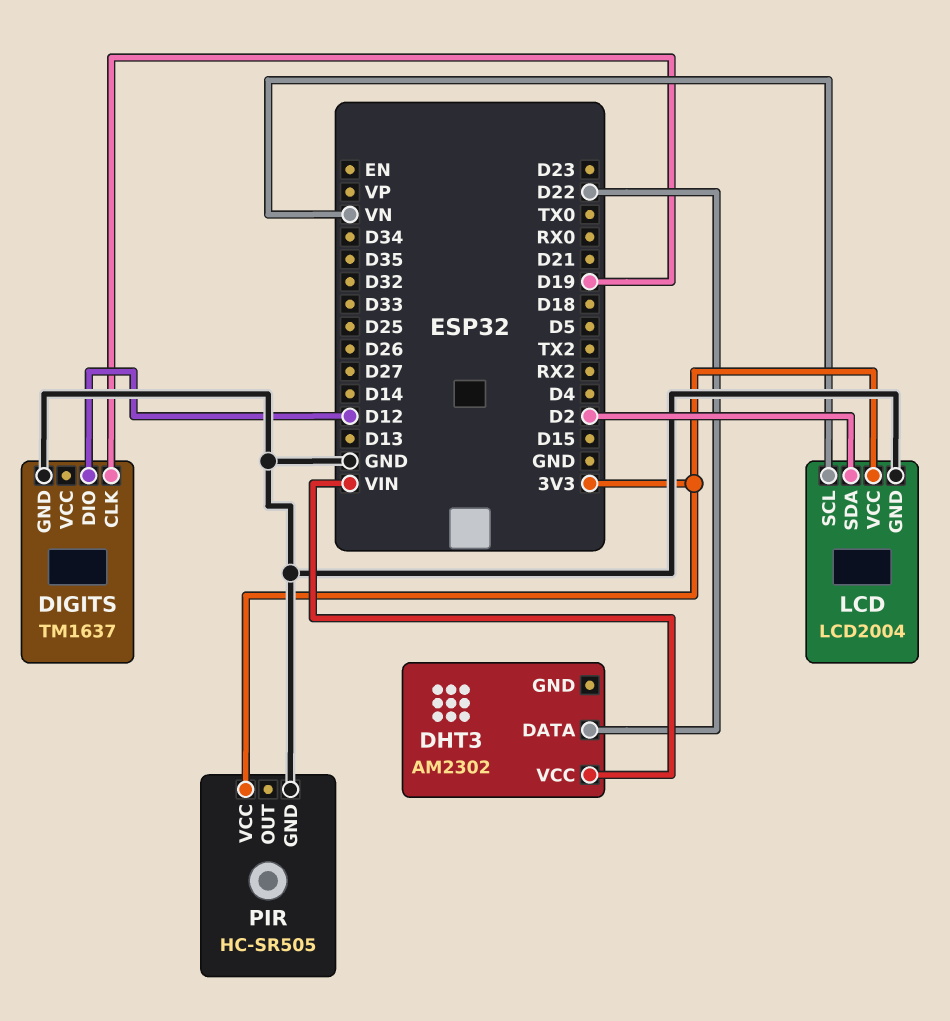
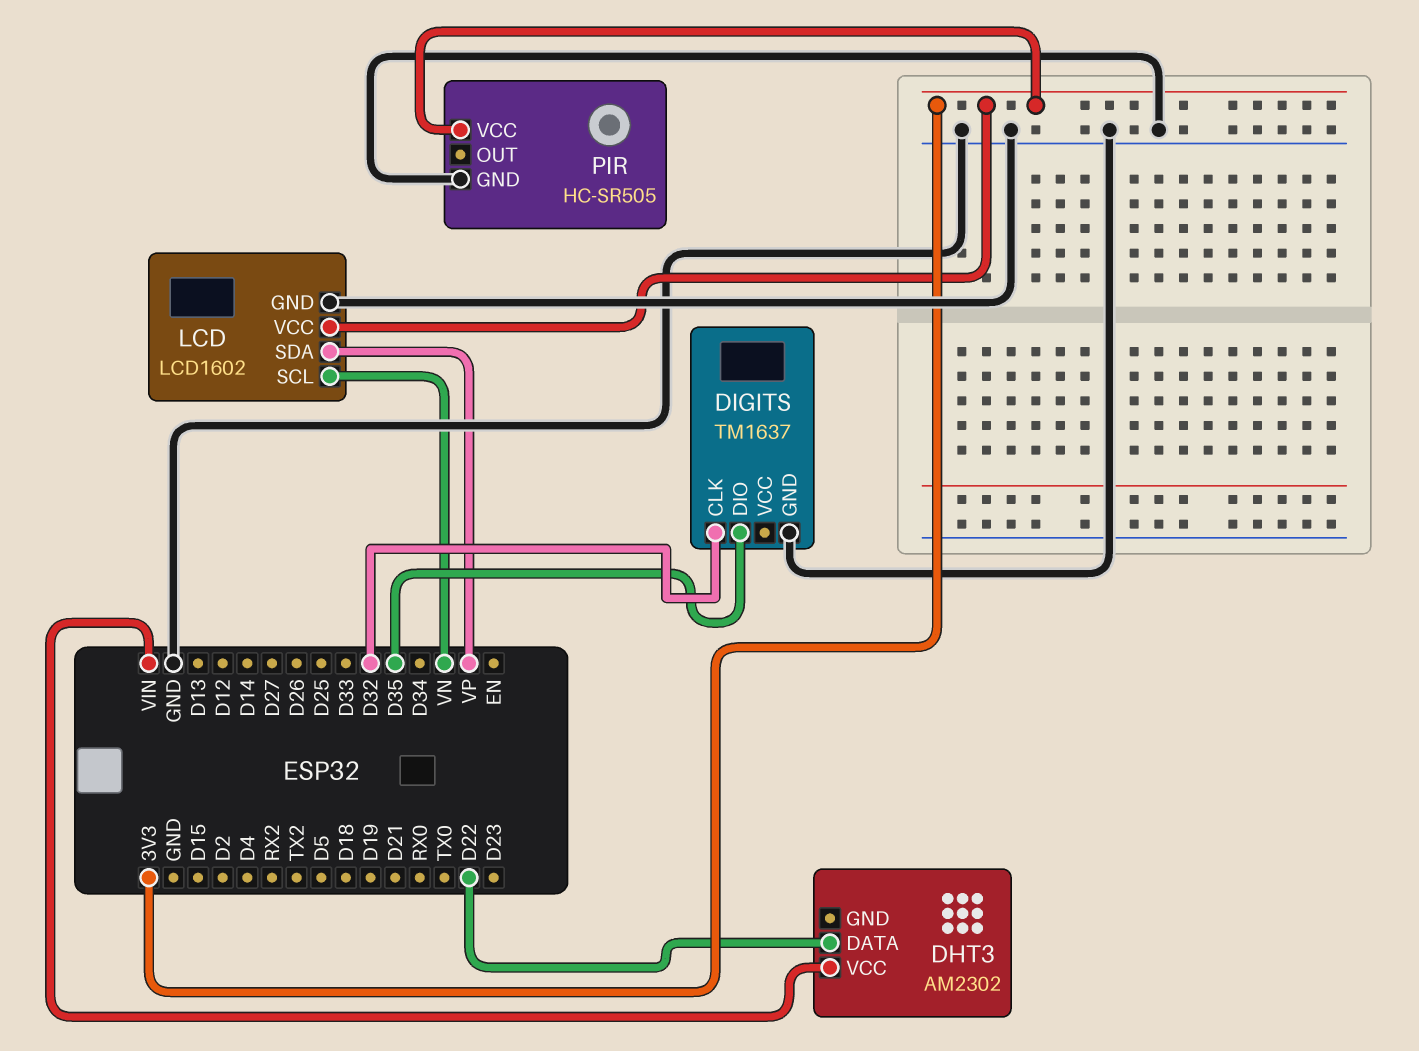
DIGITS pin CLK: D19 -> D32
DIGITS pin DIO: D12 -> D35
LCD: LCD2004 -> LCD1602
LCD pin SDA: D2 -> VP

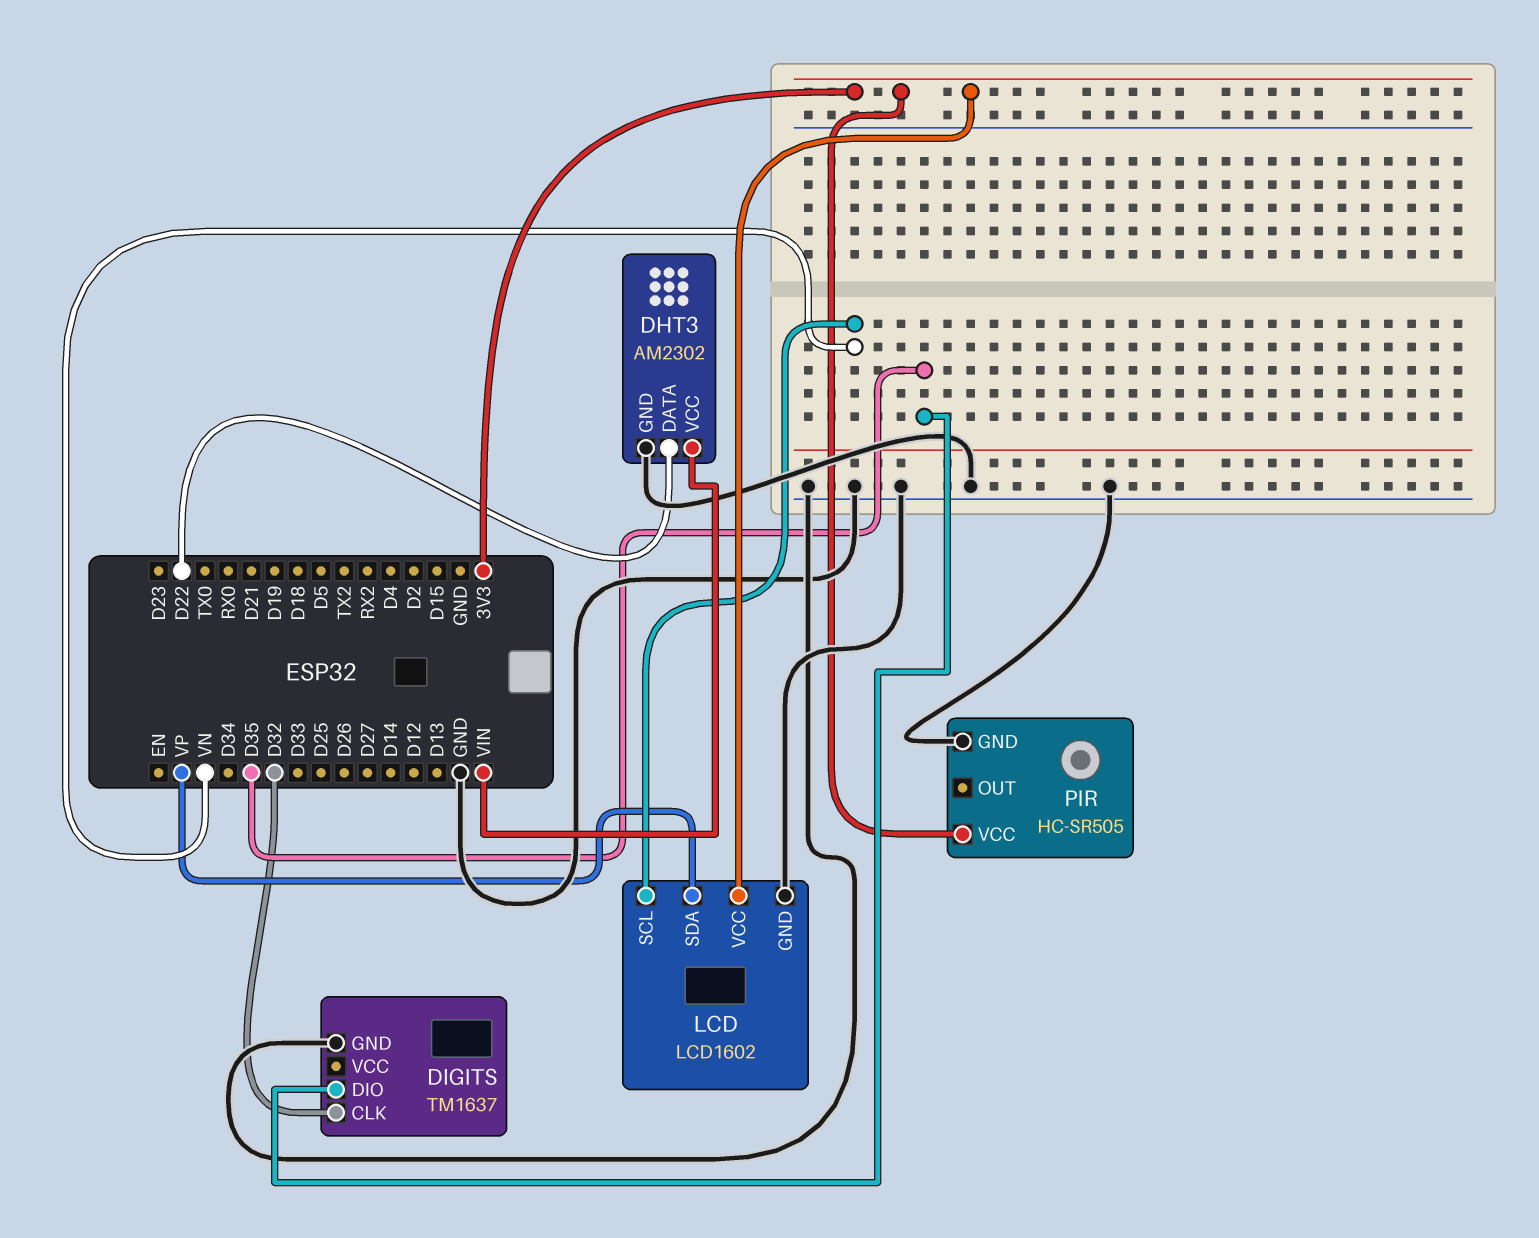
DHT3 pin GND: none -> GND

